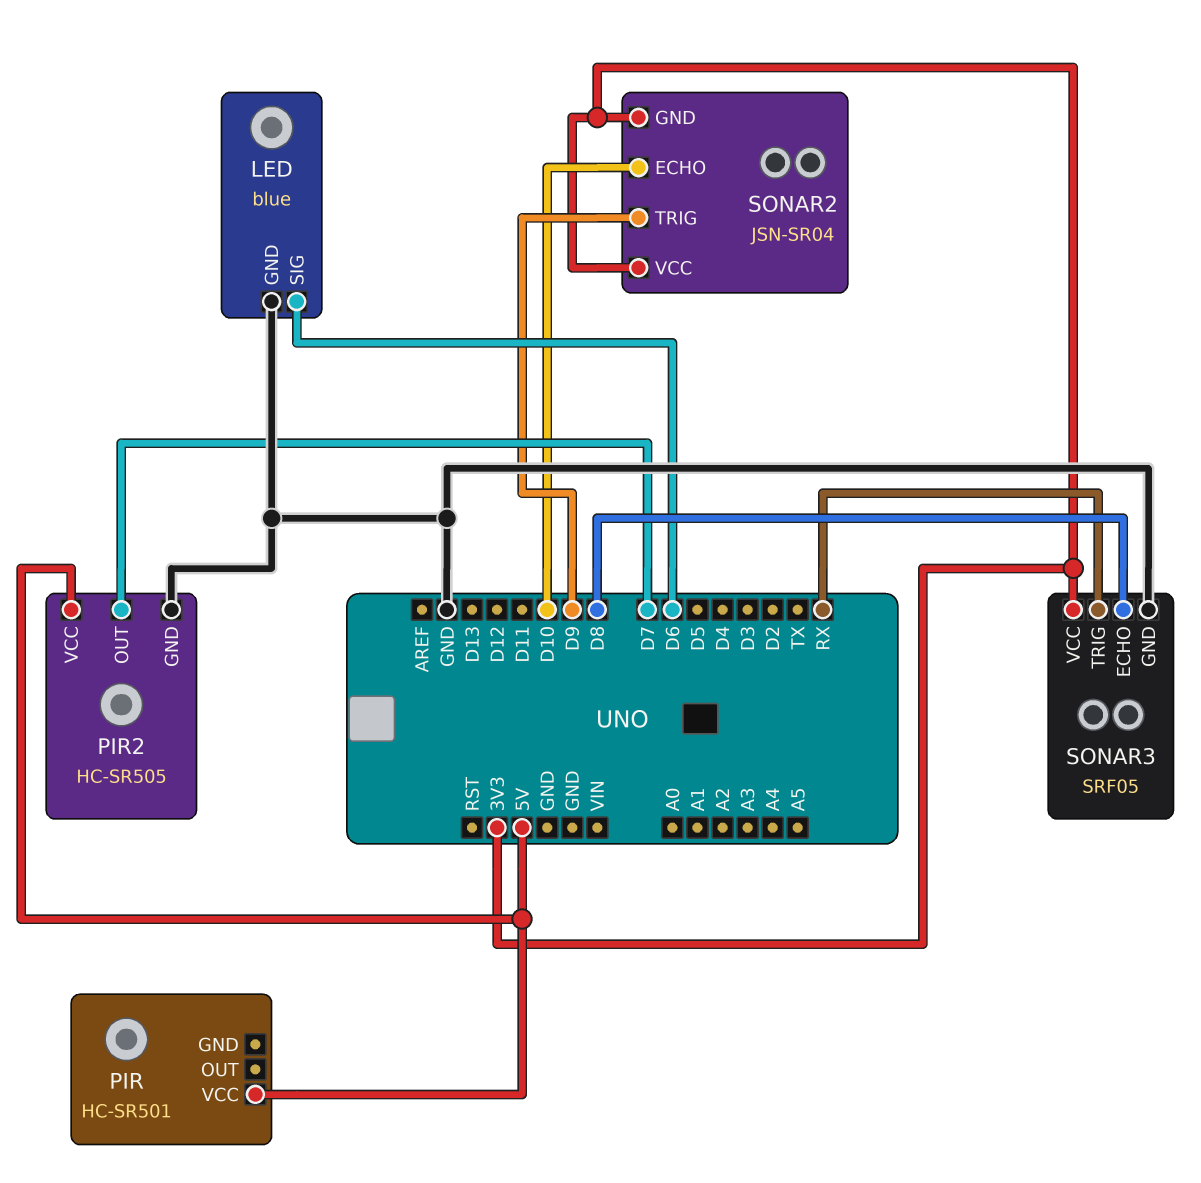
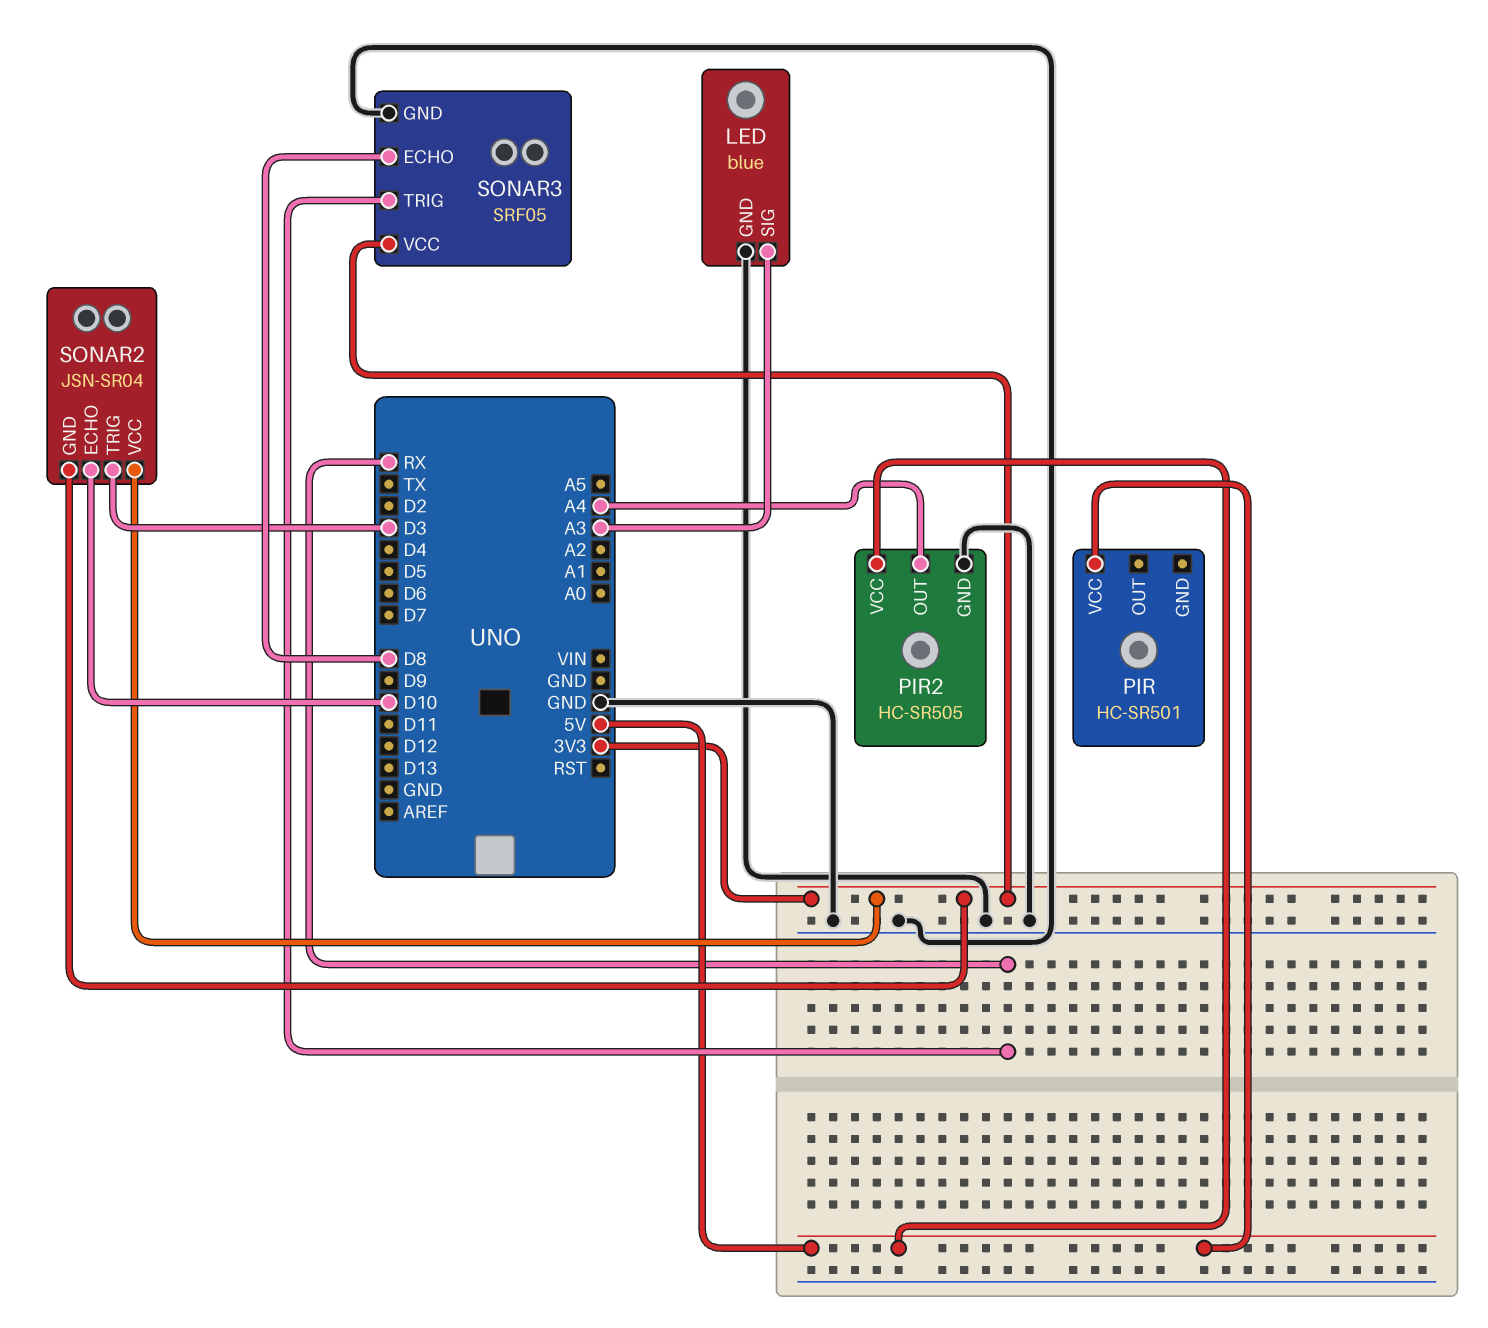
LED pin SIG: D6 -> A3
PIR2 pin OUT: D7 -> A4
SONAR2 pin TRIG: D9 -> D3

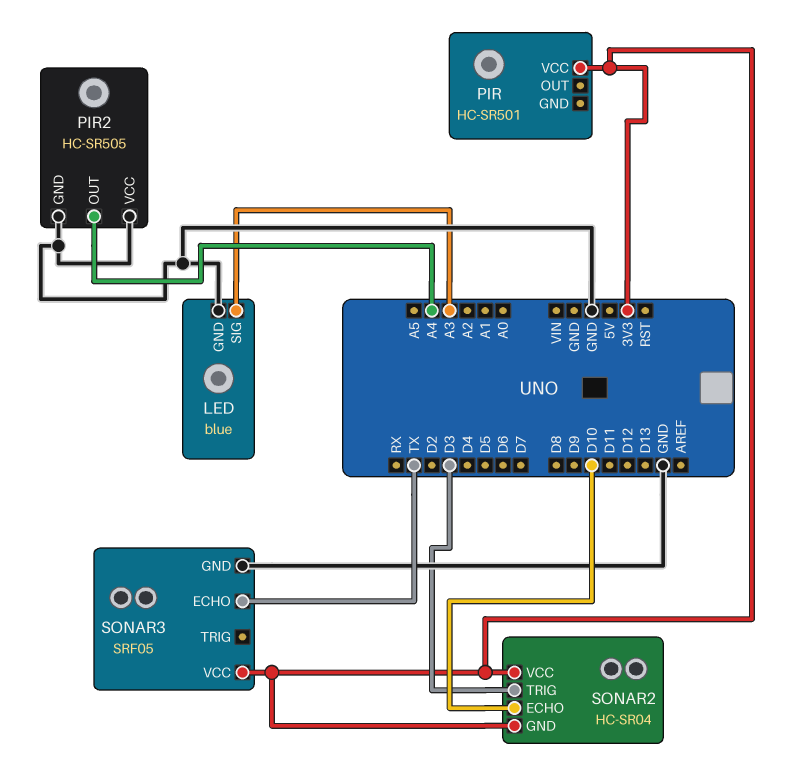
PIR pin VCC: 5V -> 3V3
PIR2 pin VCC: 5V -> GND
SONAR2: JSN-SR04 -> HC-SR04
SONAR3 pin ECHO: D8 -> TX
SONAR3 pin TRIG: RX -> none

